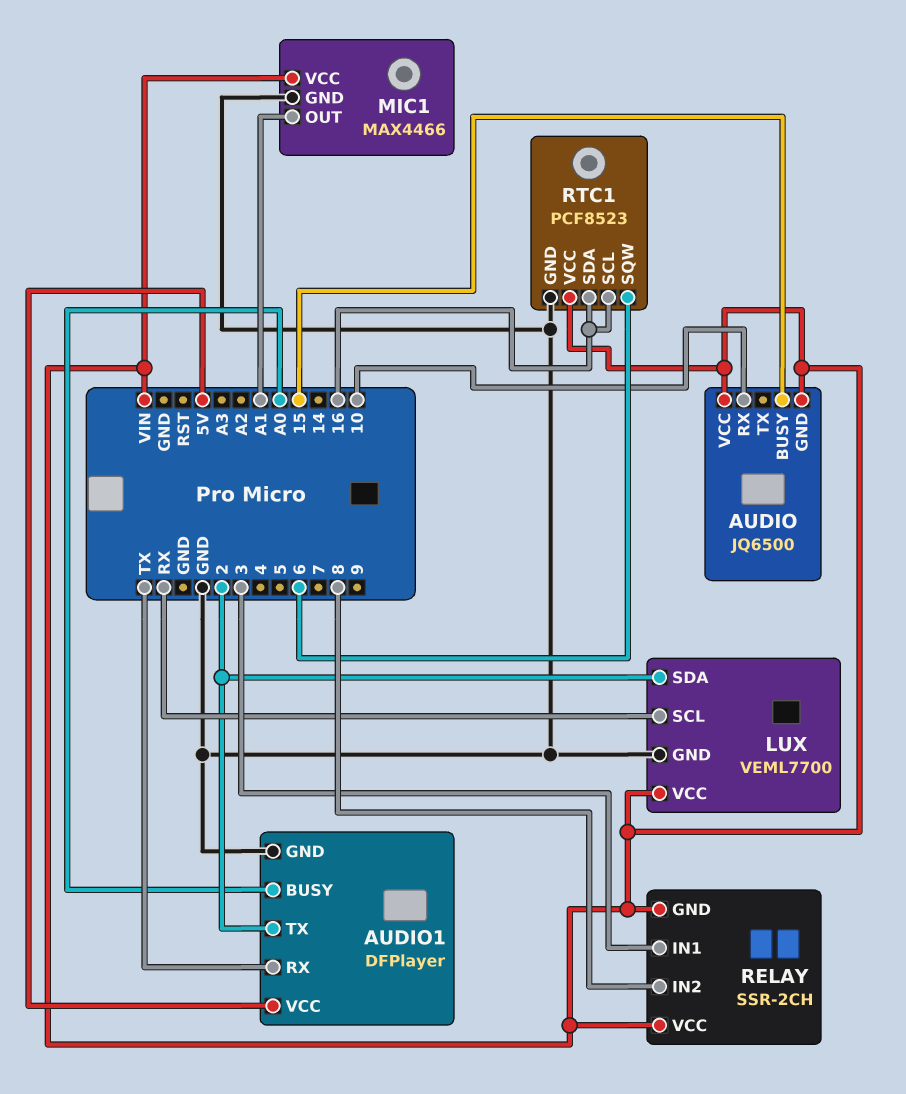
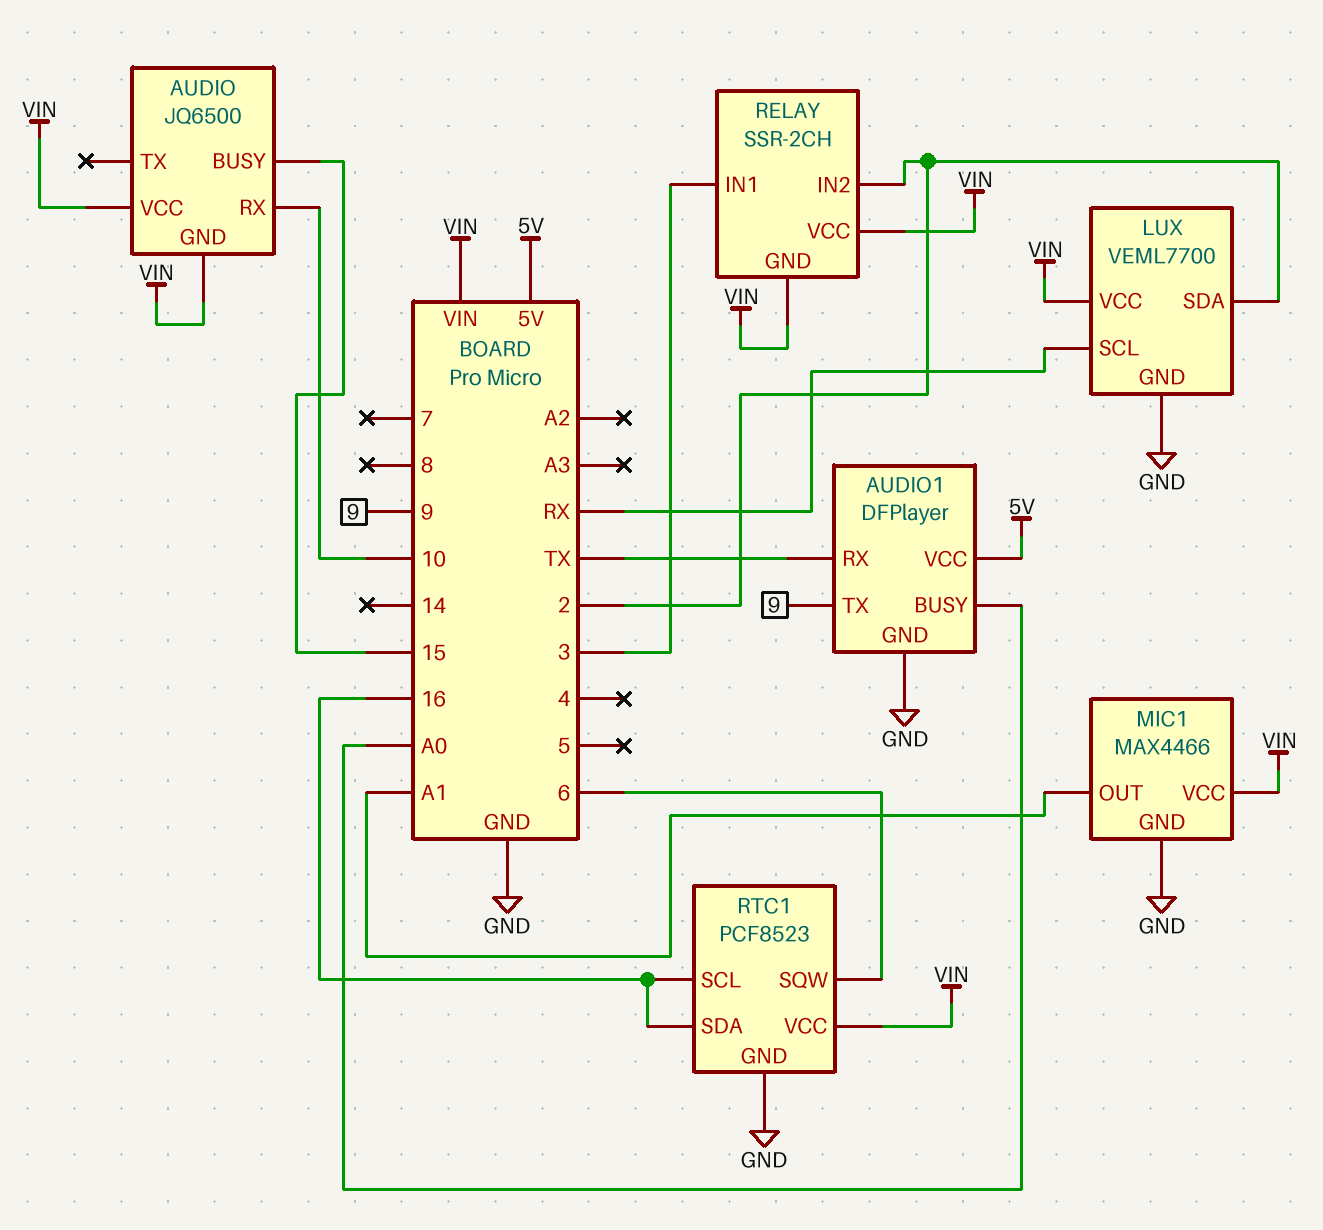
AUDIO1 pin TX: 2 -> 9
RELAY pin IN2: 8 -> 2

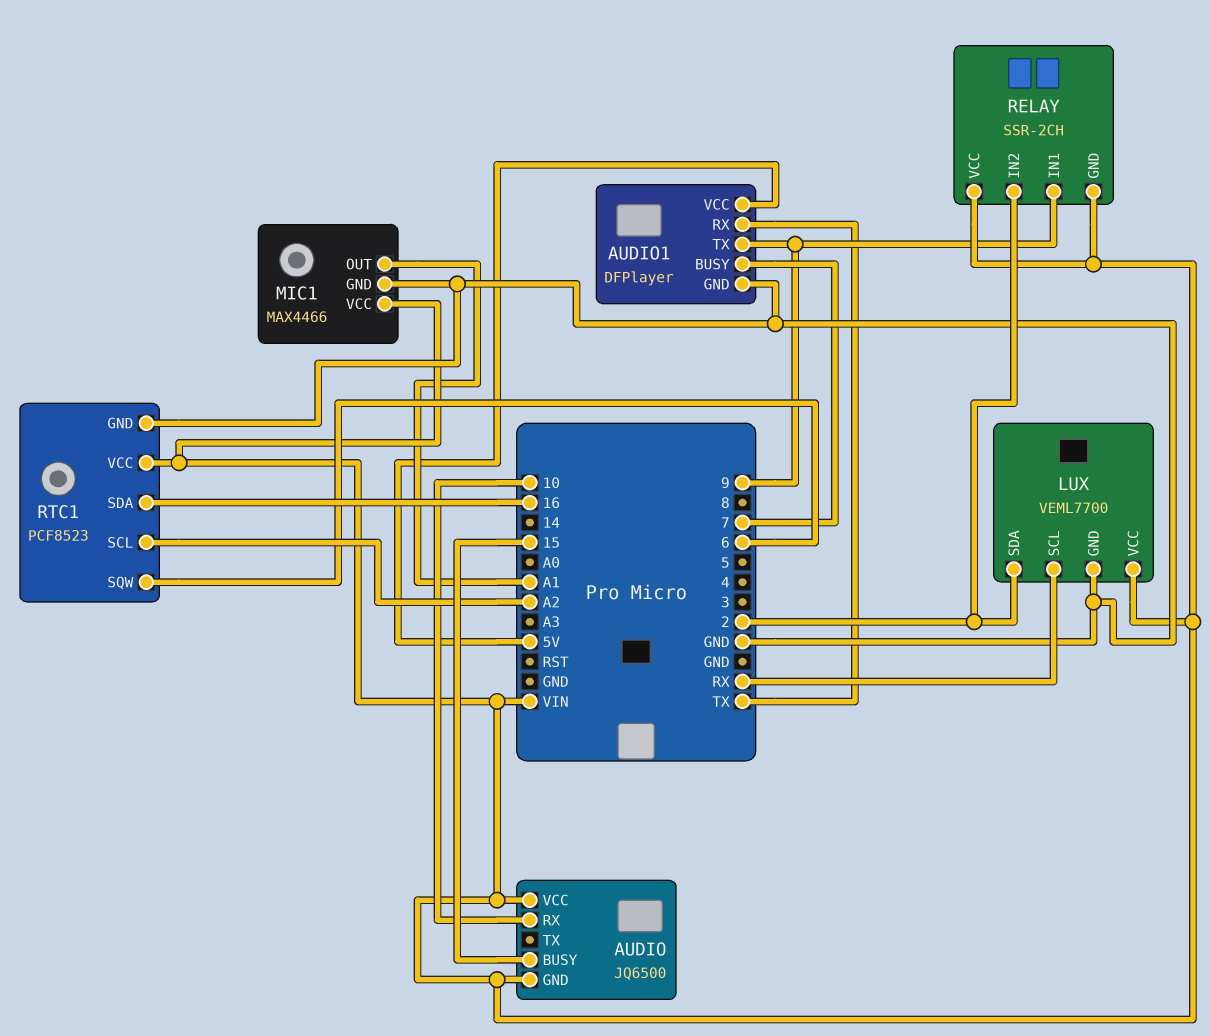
AUDIO1 pin BUSY: A0 -> 7
RELAY pin IN1: 3 -> 9
RTC1 pin SCL: 16 -> A2

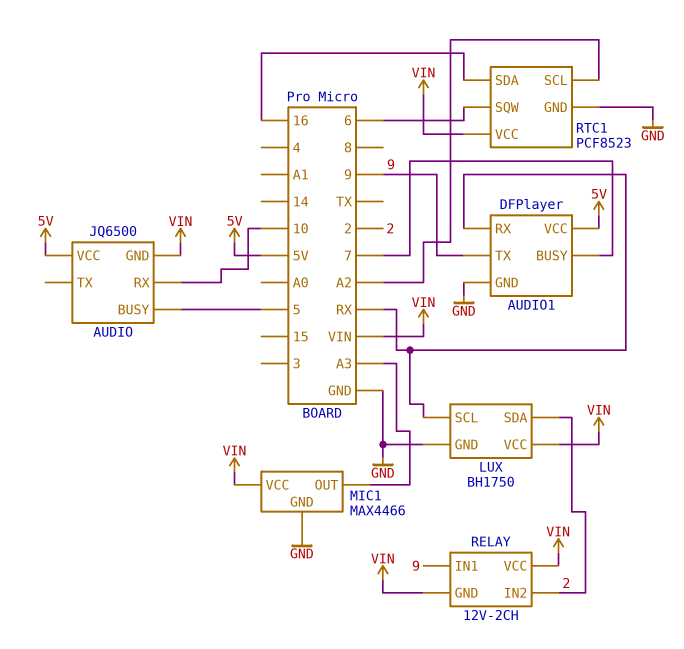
AUDIO pin BUSY: 15 -> 5
AUDIO pin VCC: VIN -> 5V
AUDIO1 pin RX: TX -> RX
LUX: VEML7700 -> BH1750
MIC1 pin OUT: A1 -> A3
RELAY: SSR-2CH -> 12V-2CH

